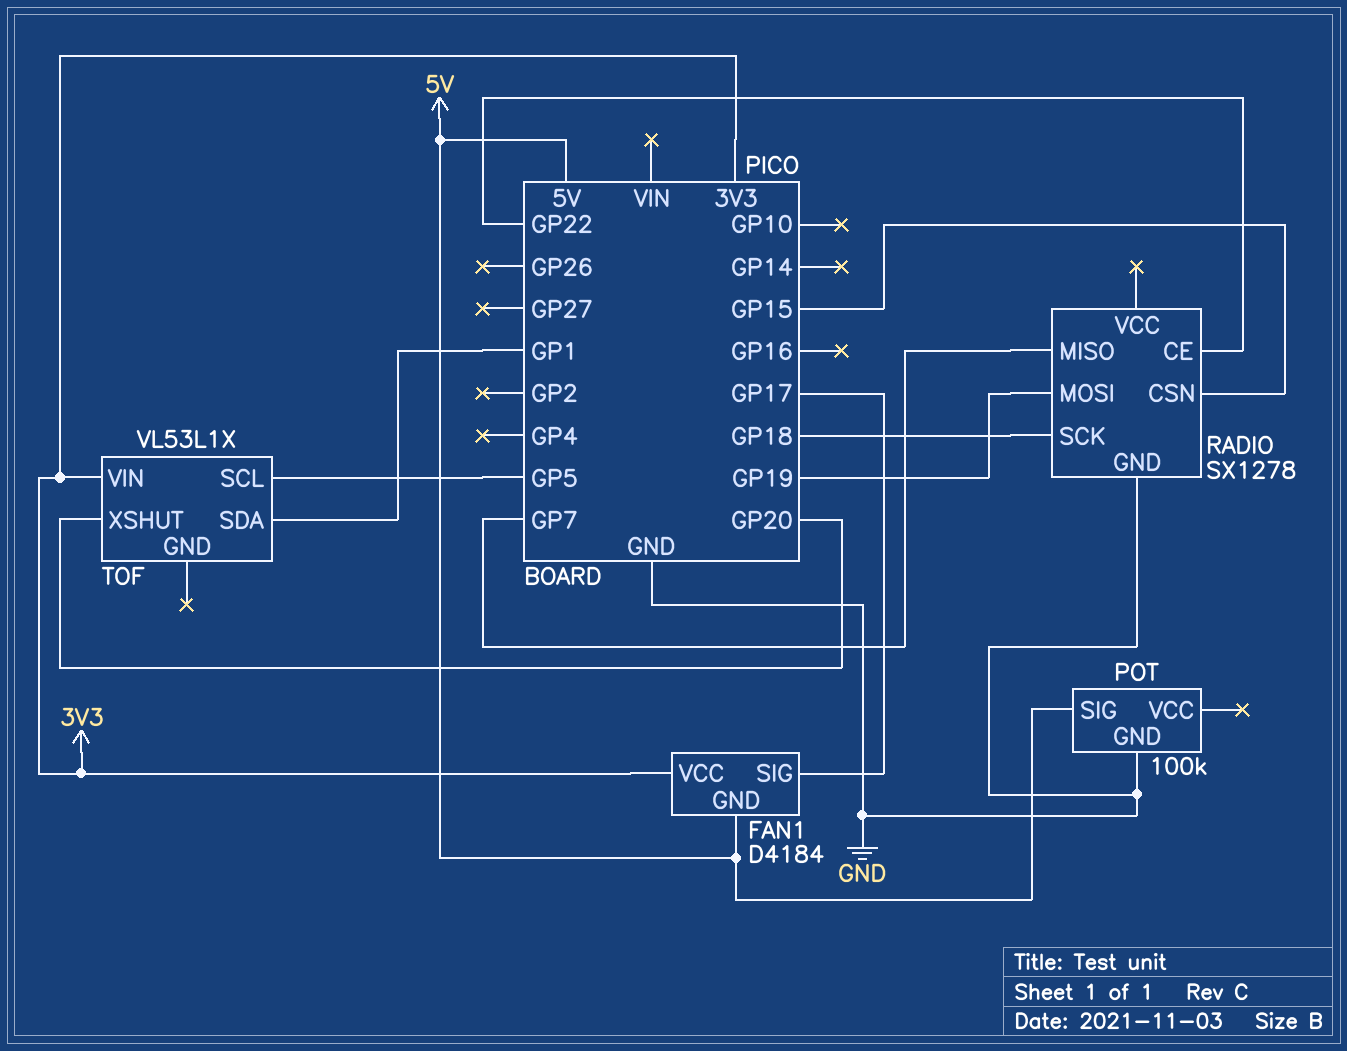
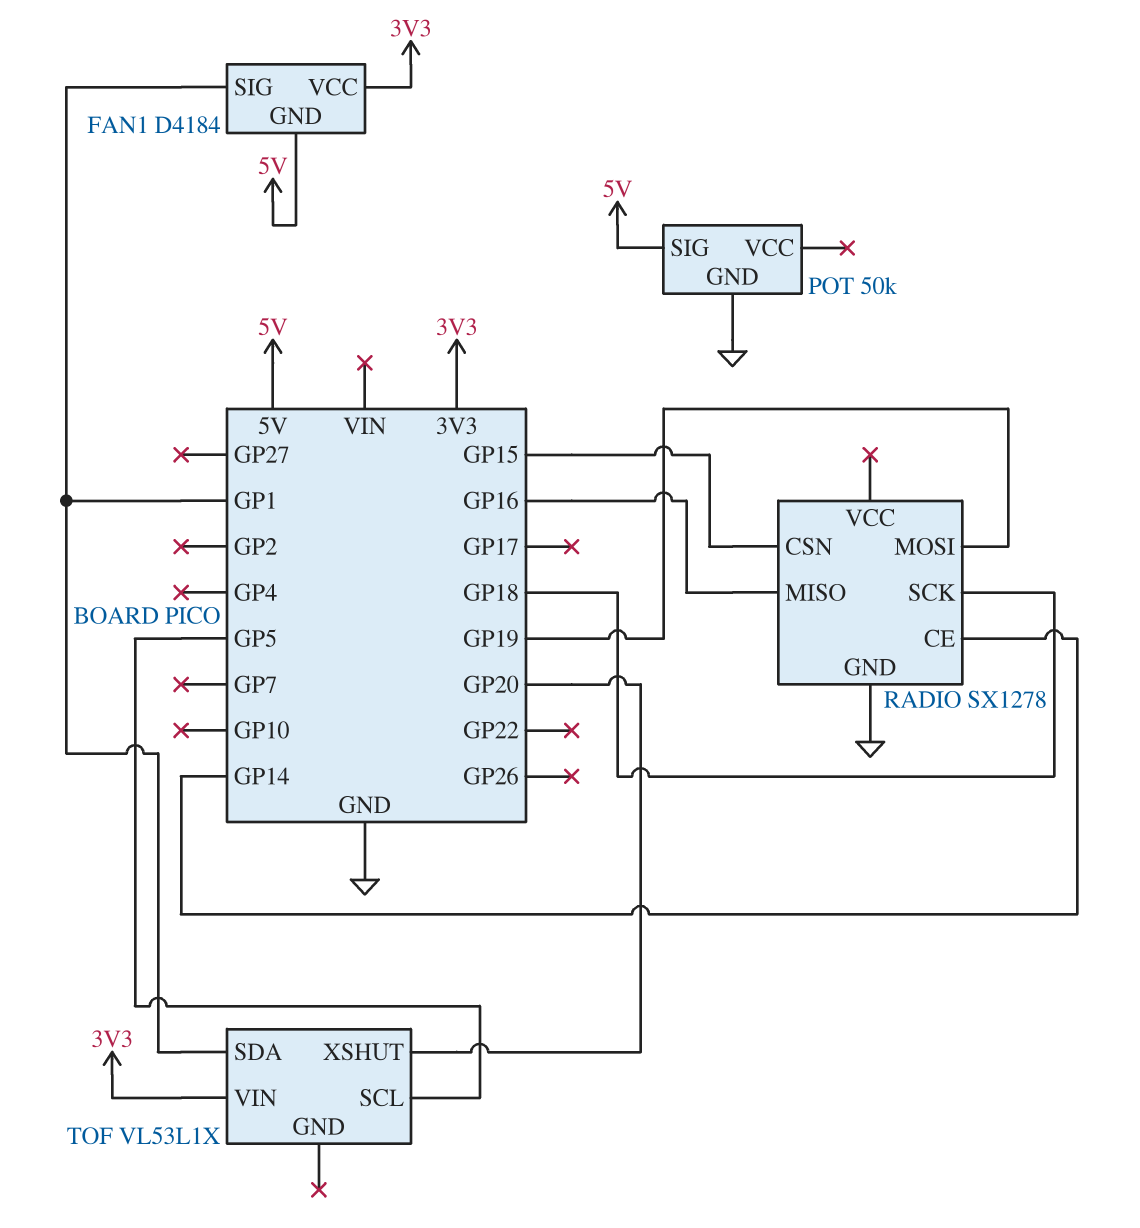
FAN1 pin SIG: GP17 -> GP1
POT: 100k -> 50k
RADIO pin CE: GP22 -> GP14
RADIO pin MISO: GP7 -> GP16

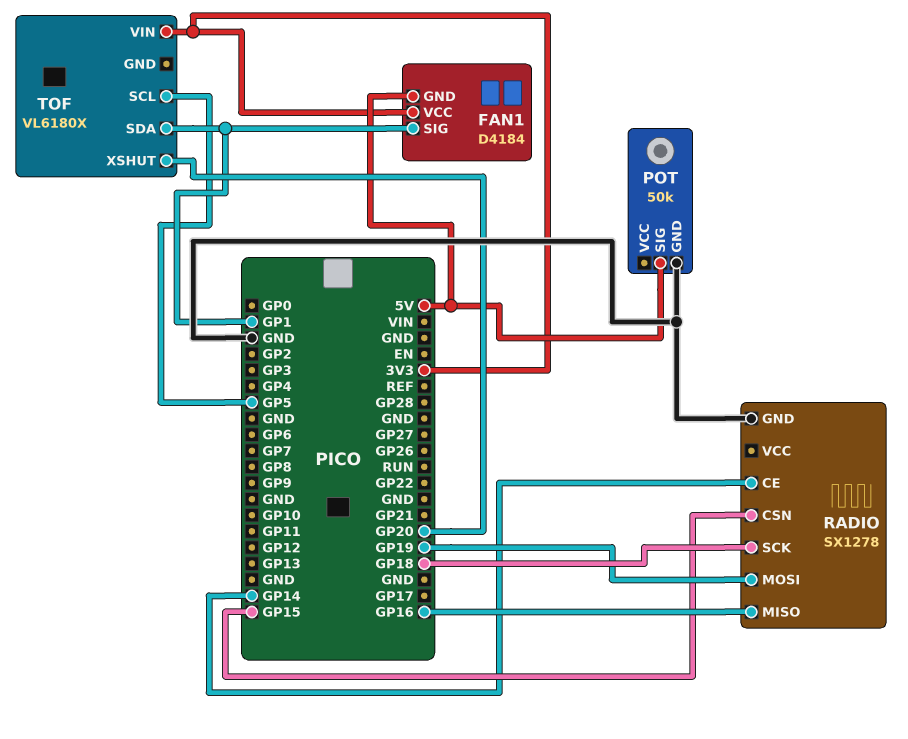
TOF: VL53L1X -> VL6180X

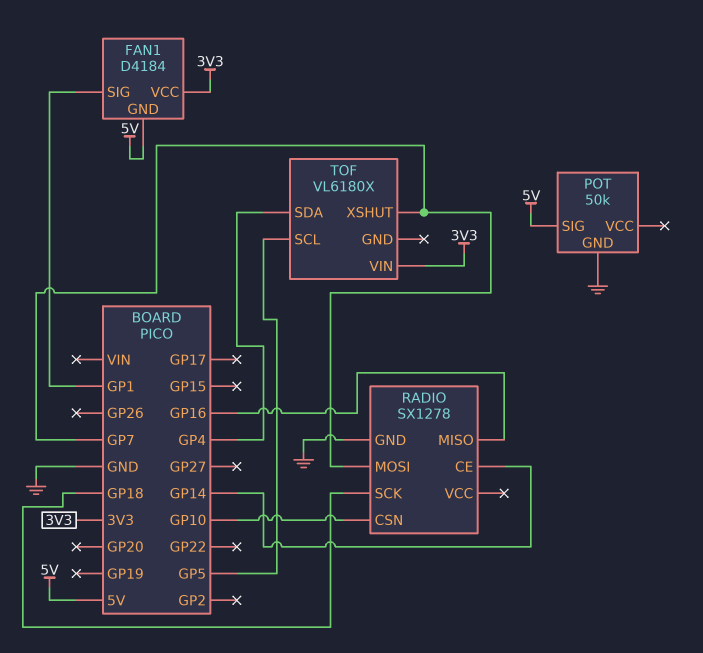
RADIO pin CSN: GP15 -> GP10
RADIO pin MOSI: GP19 -> GP7
TOF pin SDA: GP1 -> GP4
TOF pin XSHUT: GP20 -> GP7

